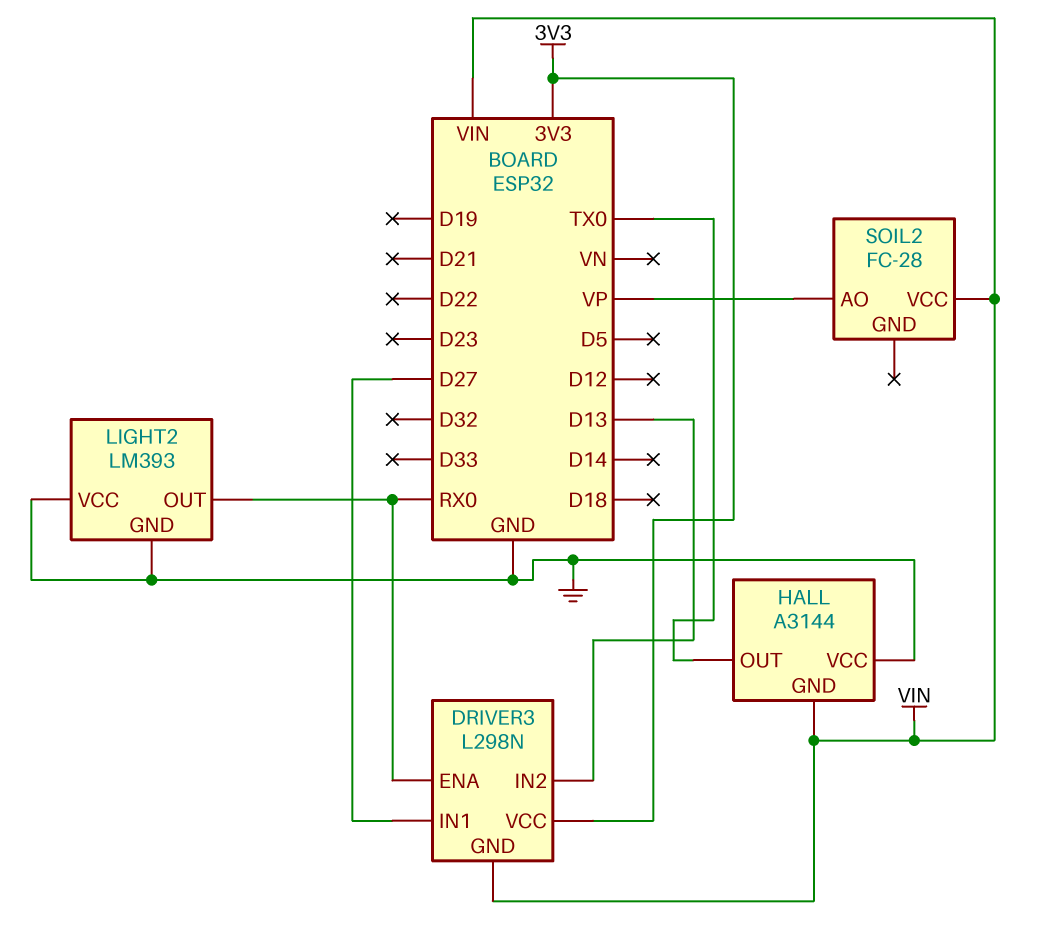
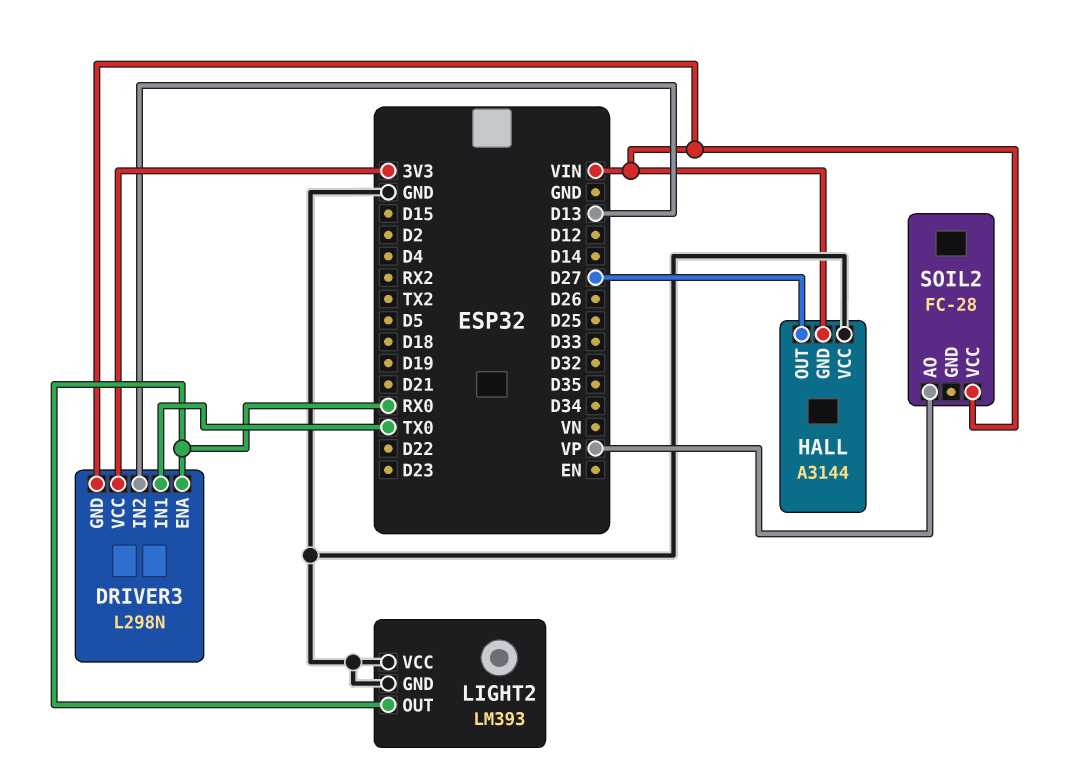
DRIVER3 pin IN1: D27 -> TX0
HALL pin OUT: TX0 -> D27

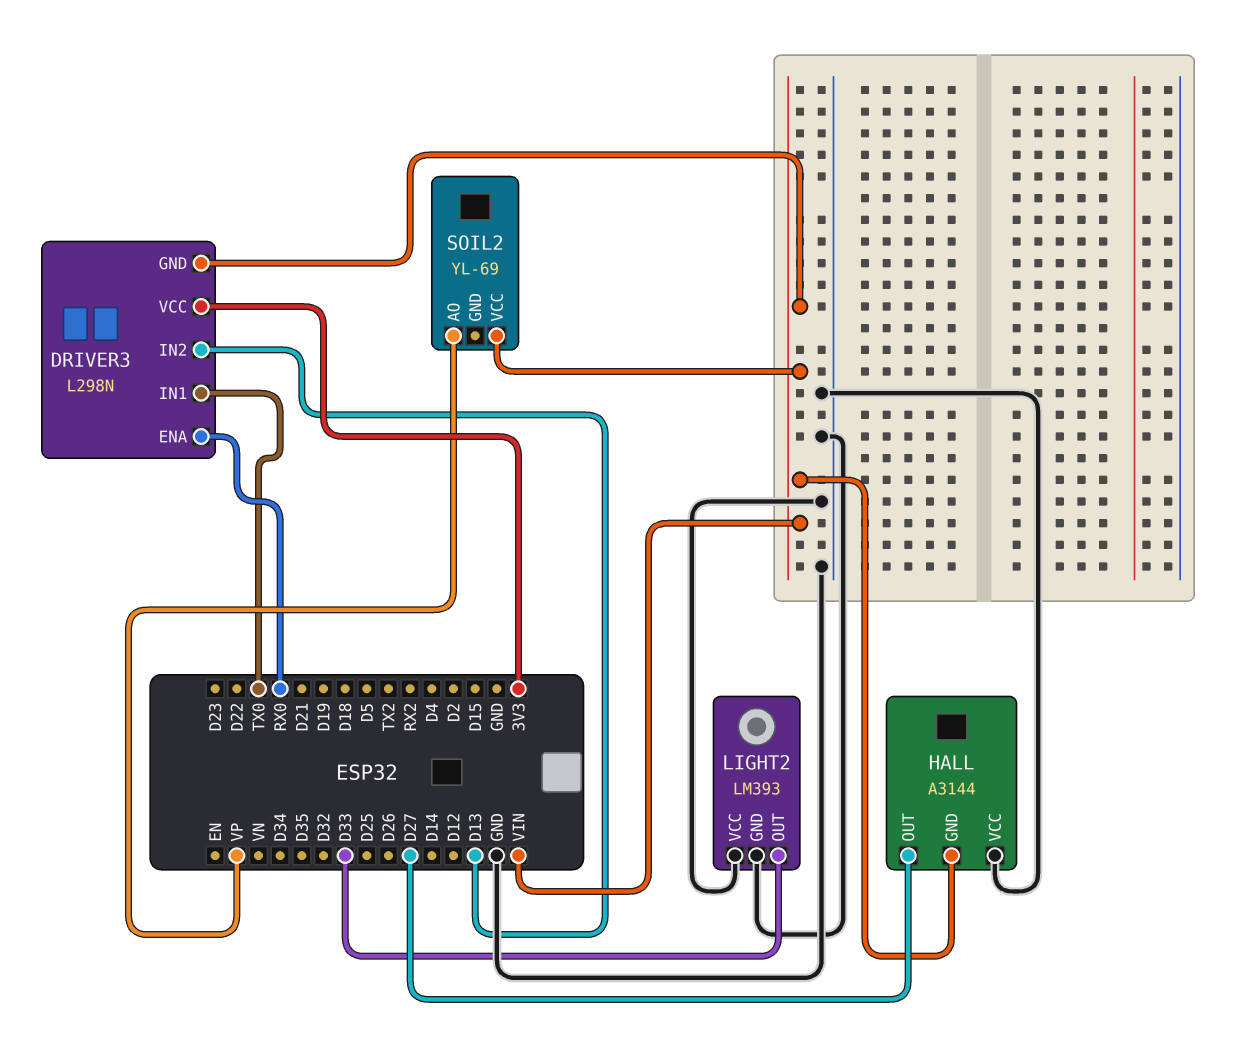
LIGHT2 pin OUT: RX0 -> D33
SOIL2: FC-28 -> YL-69

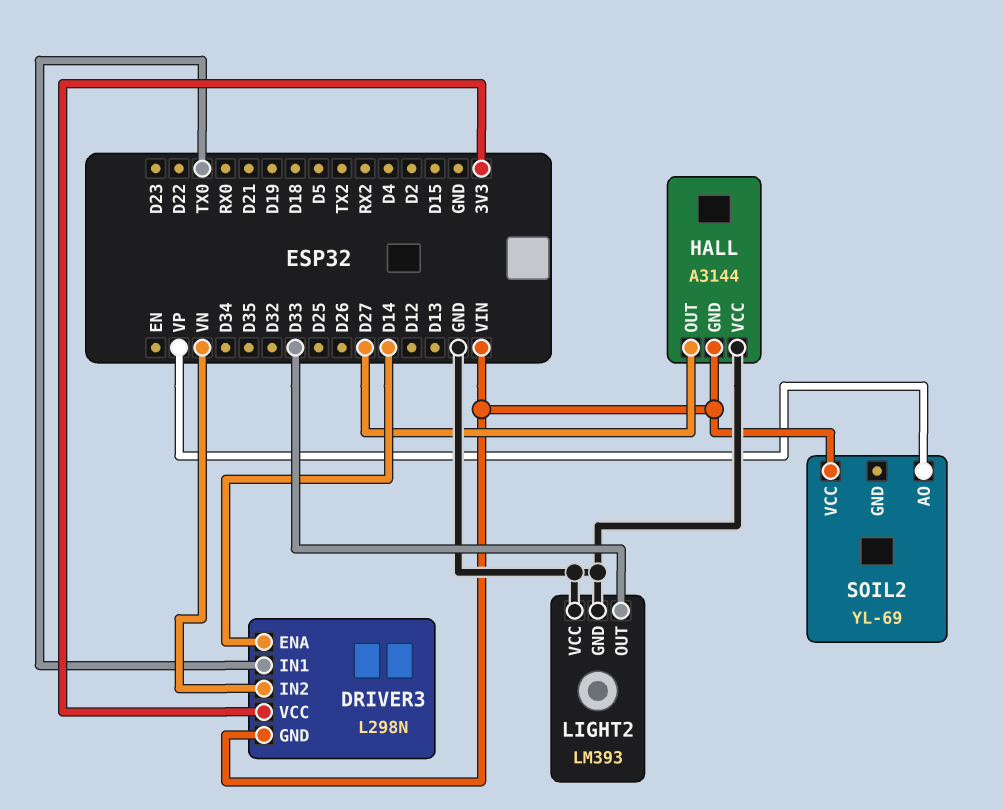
DRIVER3 pin ENA: RX0 -> D14
DRIVER3 pin IN2: D13 -> VN

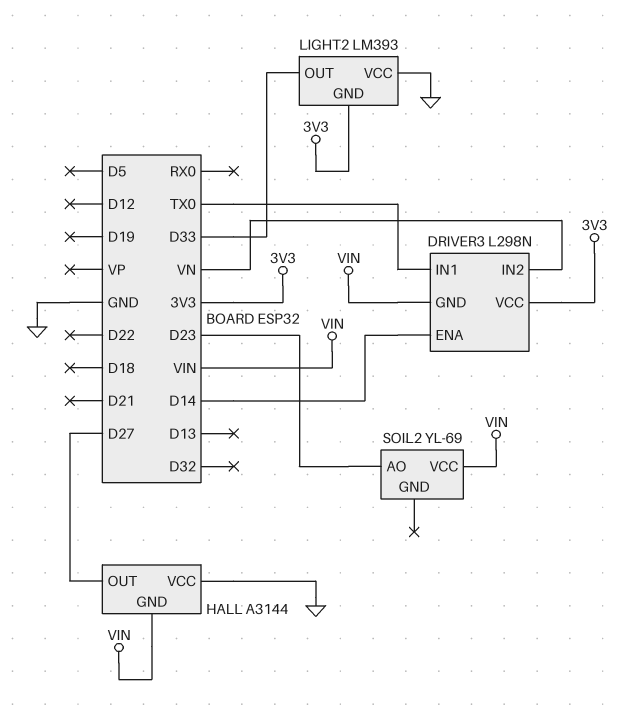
LIGHT2 pin GND: GND -> 3V3
SOIL2 pin AO: VP -> D23

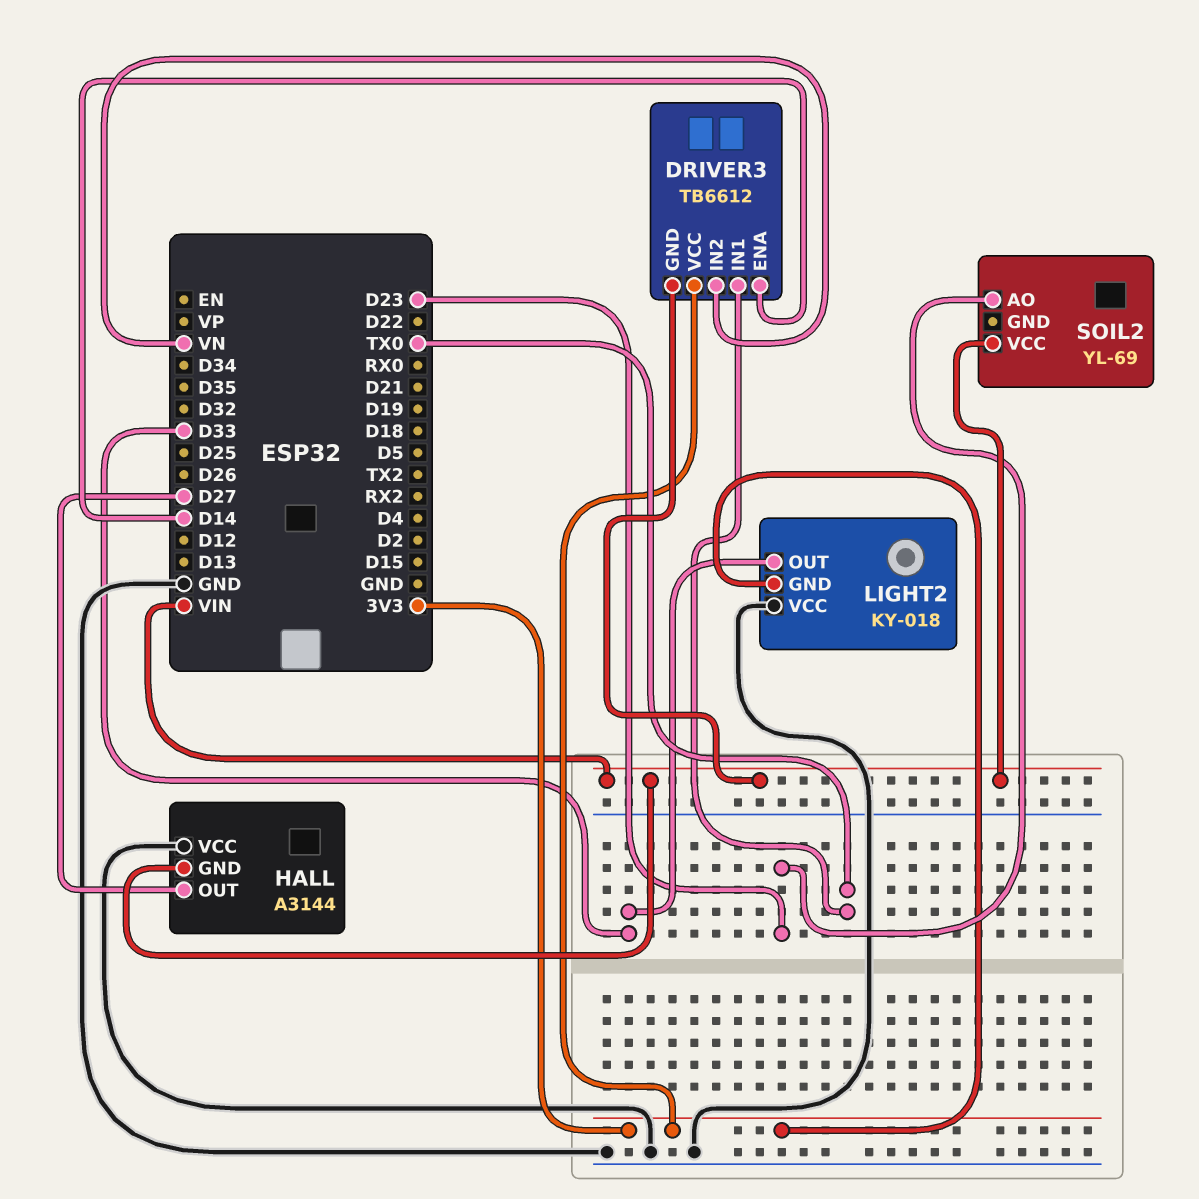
DRIVER3: L298N -> TB6612
LIGHT2: LM393 -> KY-018

